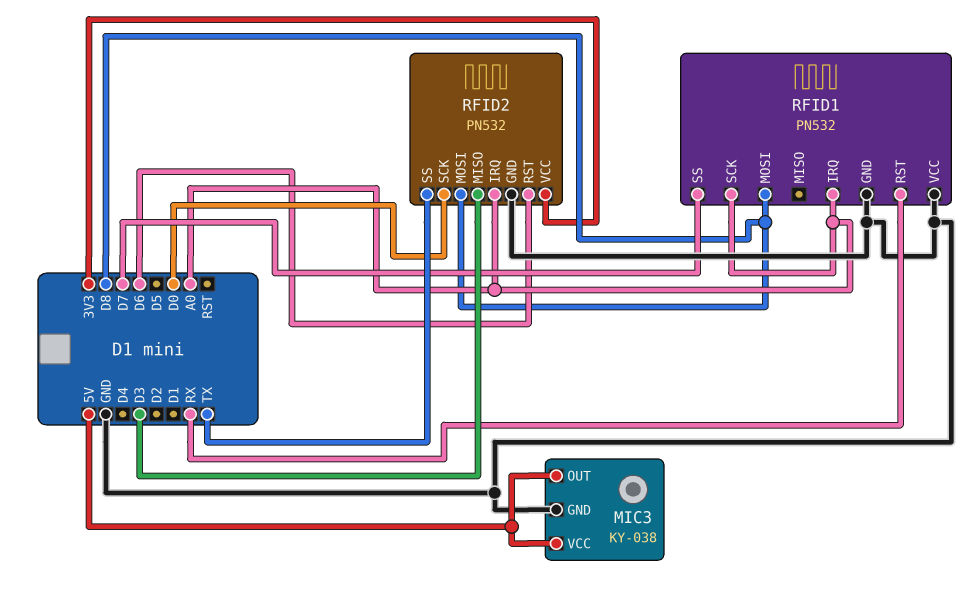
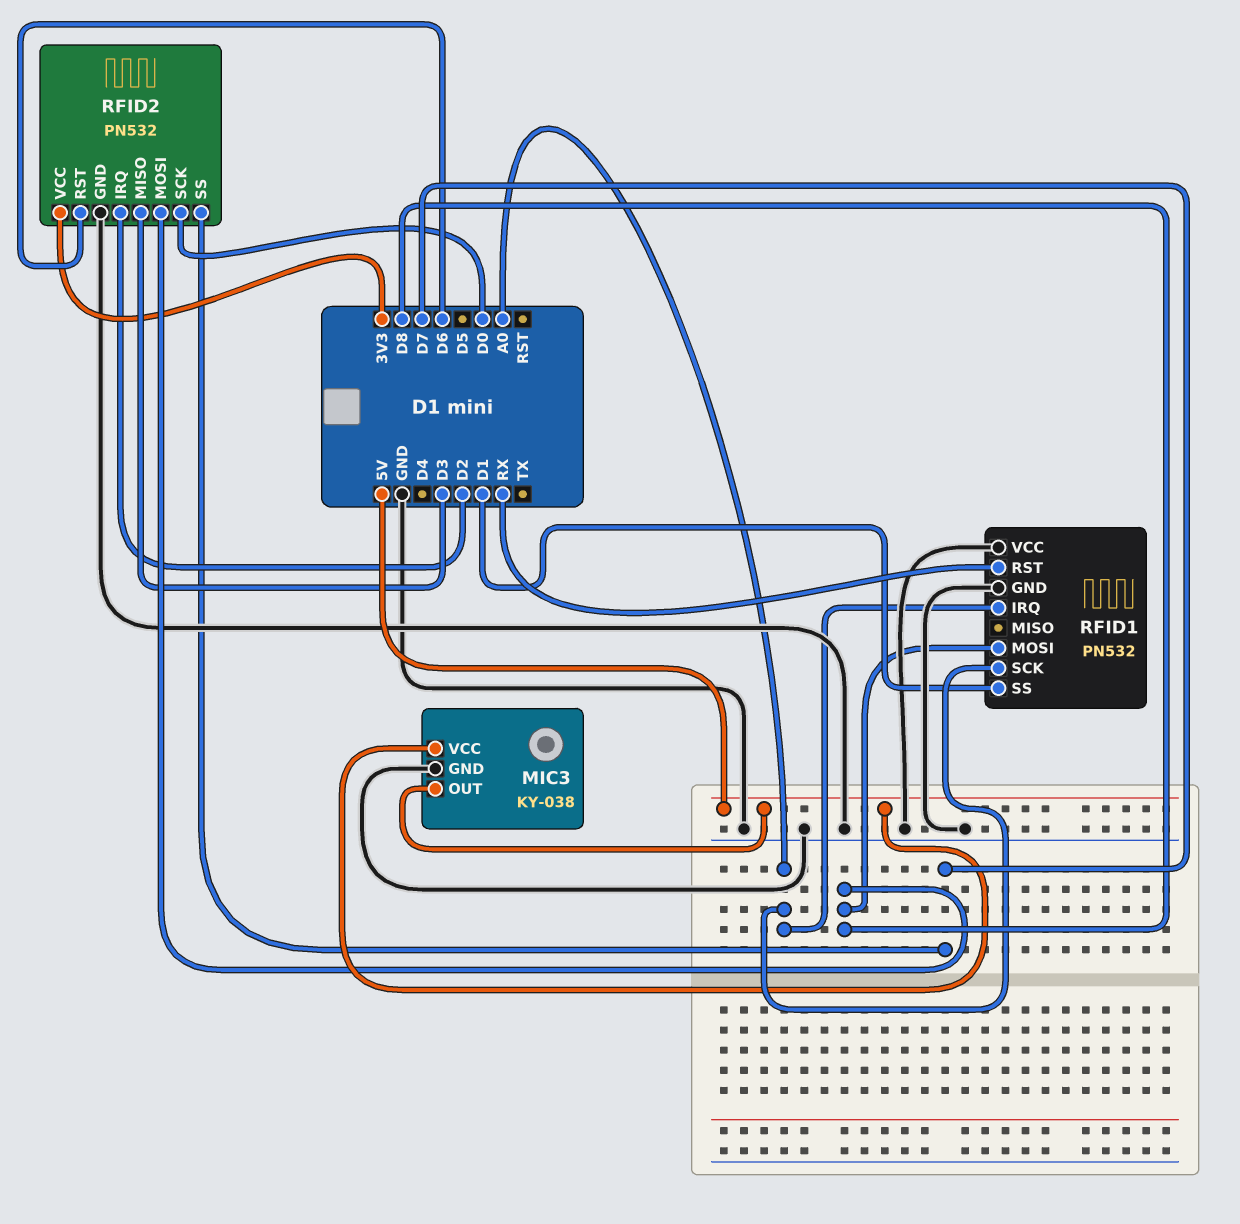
RFID1 pin SS: D7 -> D1
RFID2 pin IRQ: A0 -> D2
RFID2 pin SS: TX -> D7

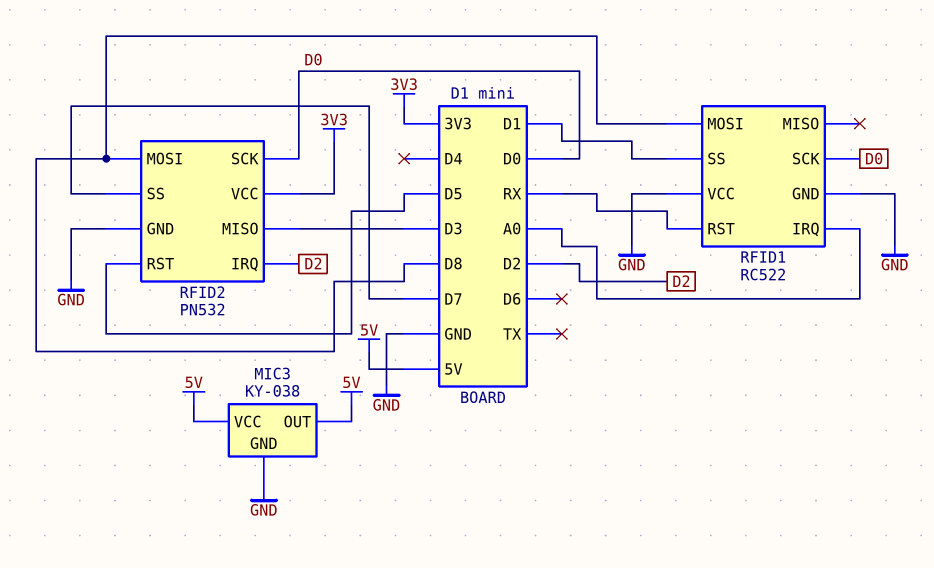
RFID1: PN532 -> RC522
RFID1 pin SCK: A0 -> D0
RFID2 pin RST: D6 -> D5

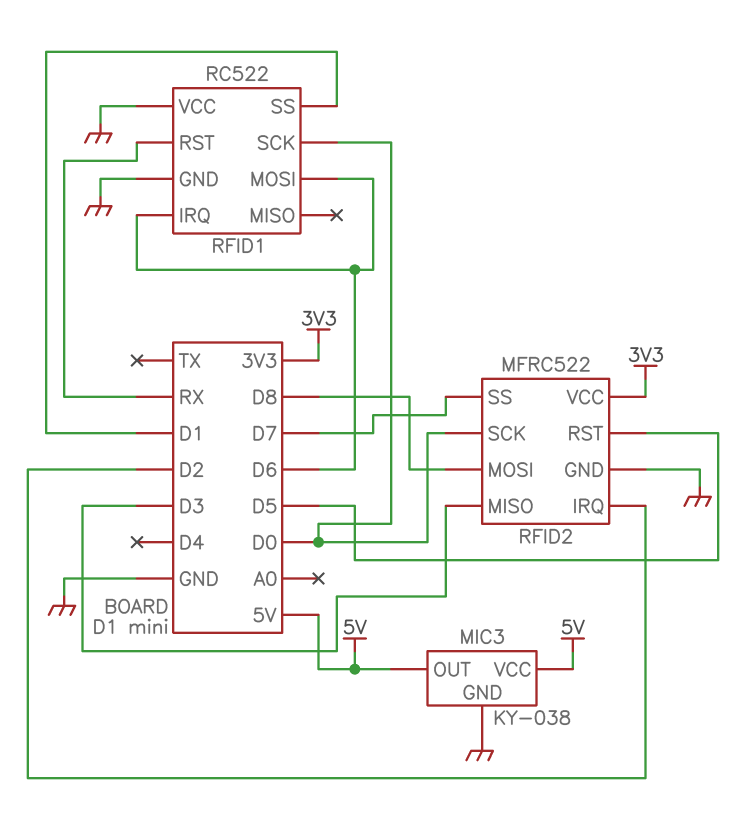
RFID1 pin IRQ: A0 -> D6
RFID1 pin MOSI: D8 -> D6
RFID2: PN532 -> MFRC522

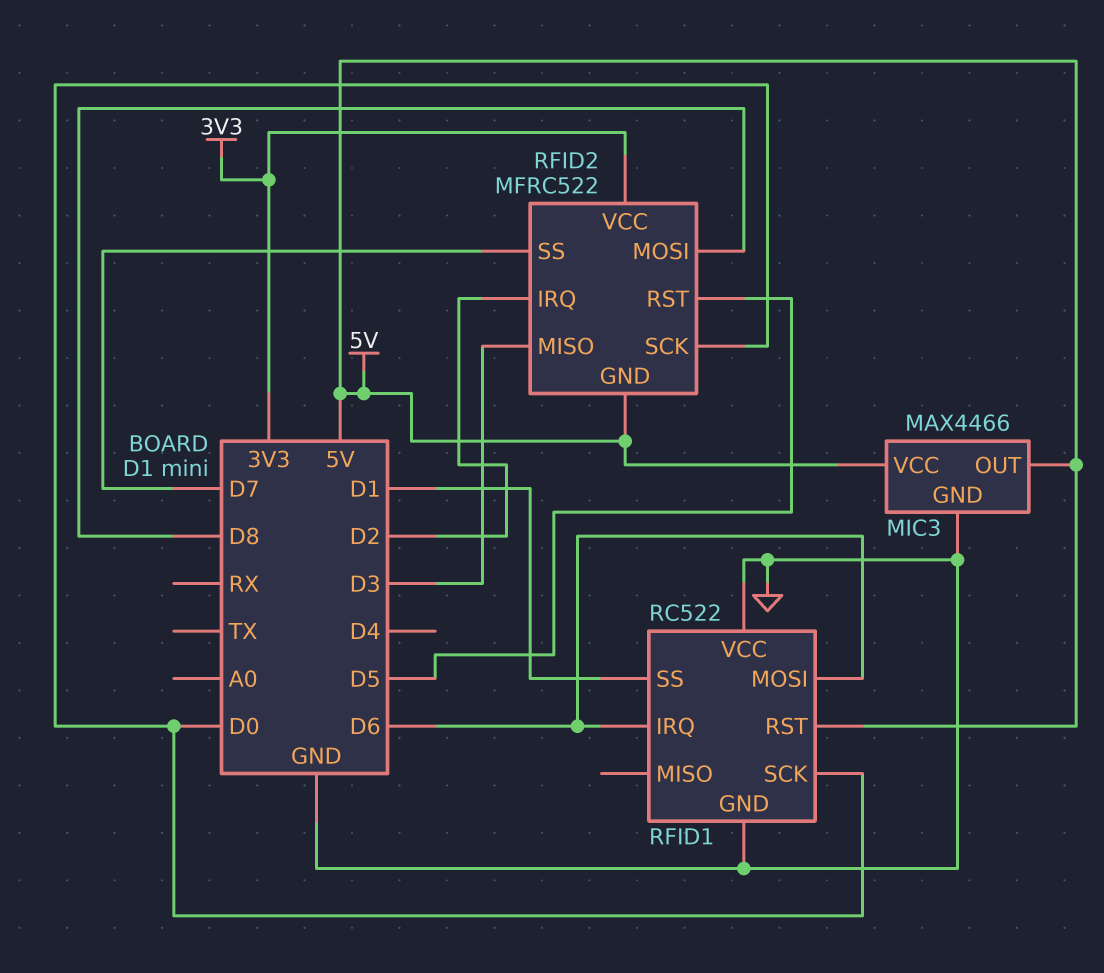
MIC3: KY-038 -> MAX4466
RFID1 pin RST: RX -> 5V
RFID2 pin GND: GND -> 5V

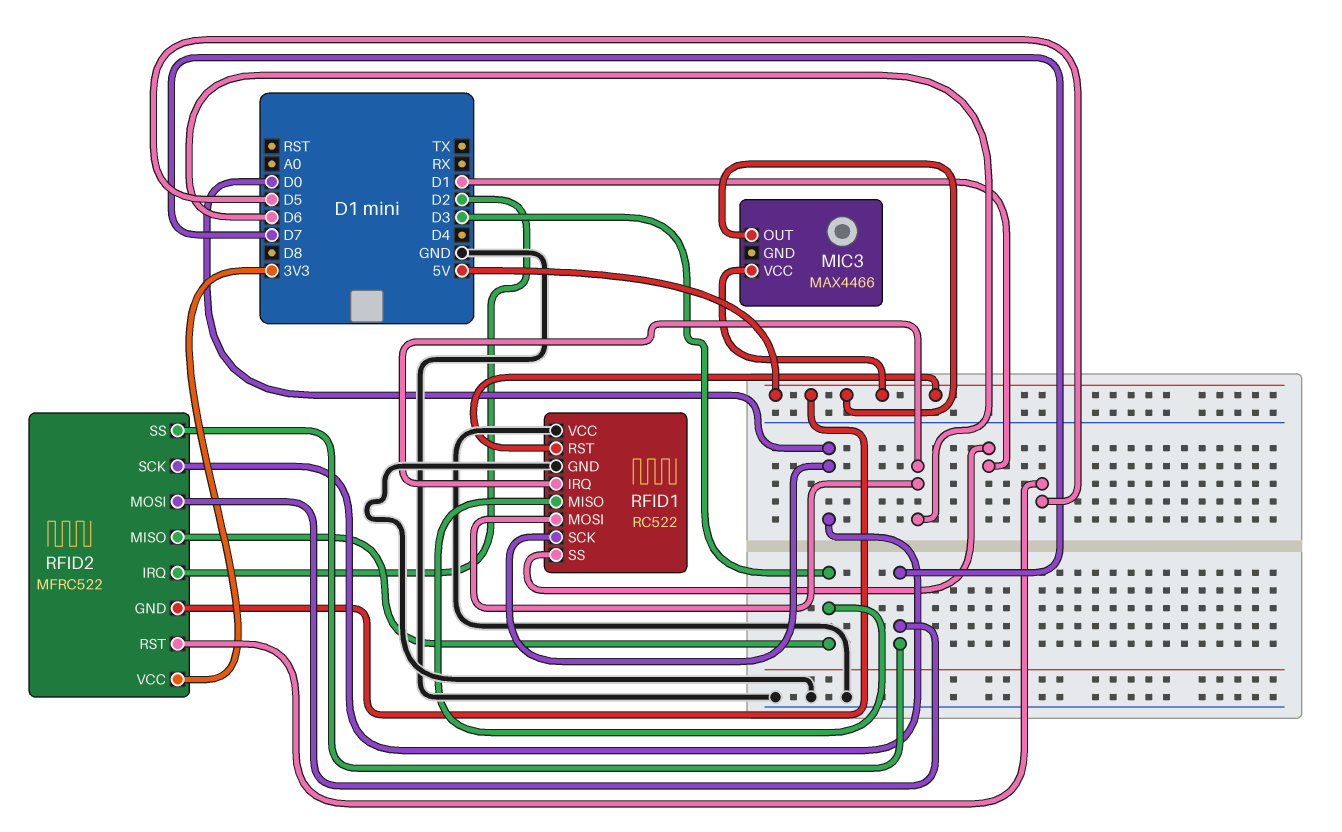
MIC3 pin GND: GND -> none
RFID1 pin MISO: none -> D3
RFID2 pin MOSI: D8 -> D7

